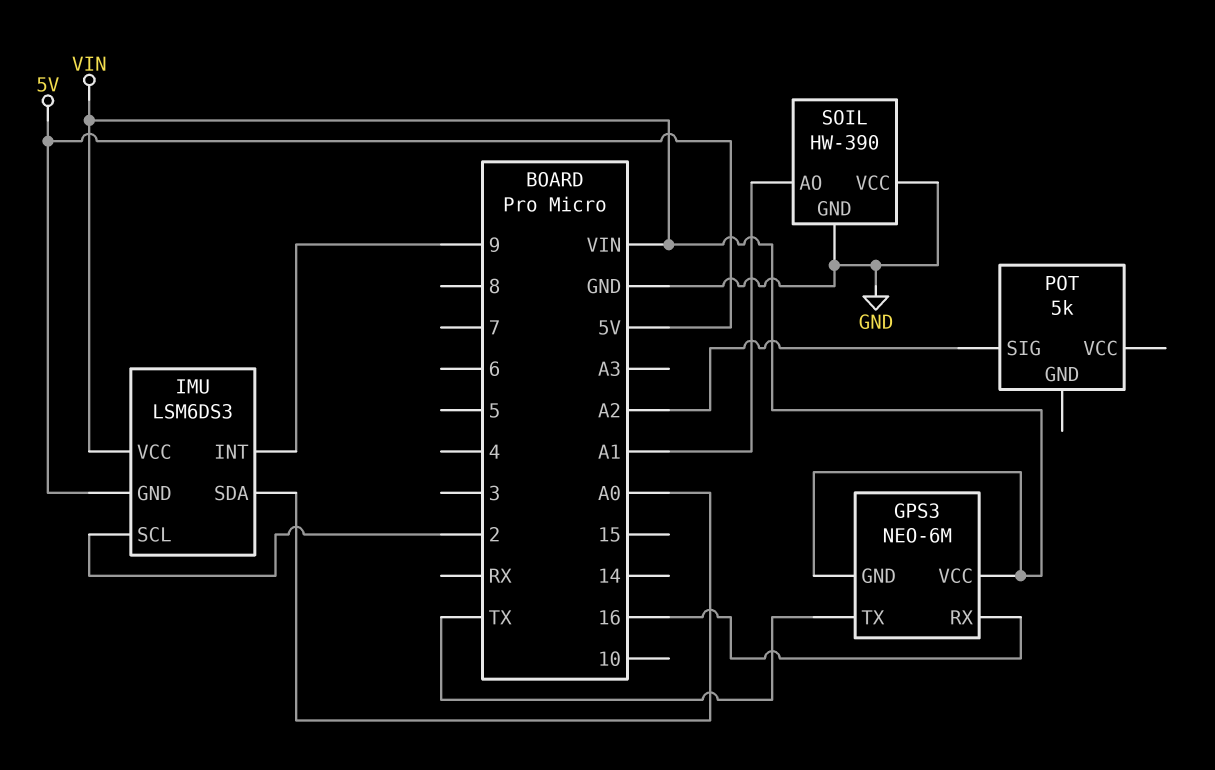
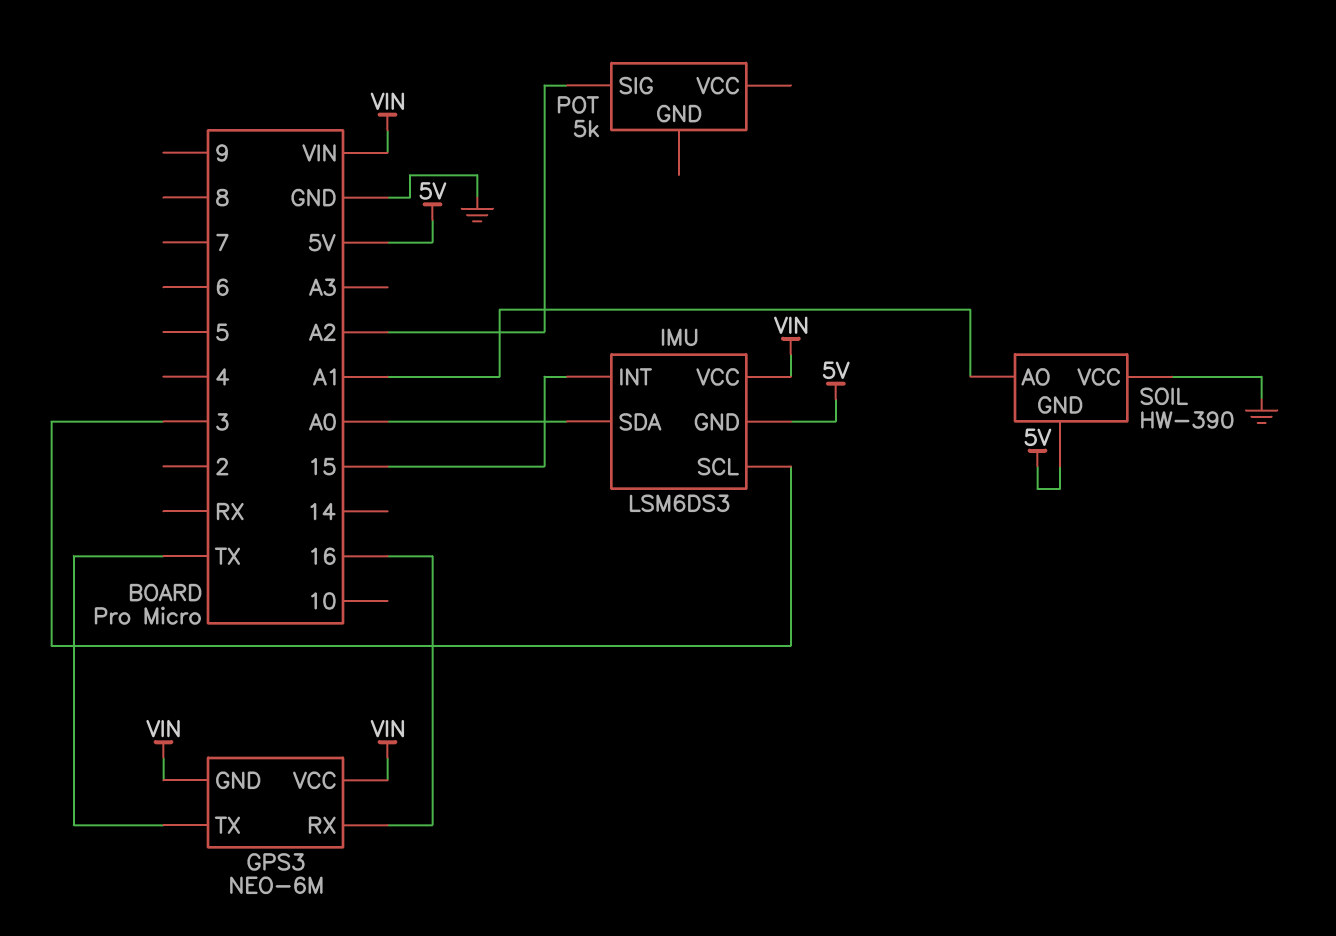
IMU pin INT: 9 -> 15
IMU pin SCL: 2 -> 3
SOIL pin GND: GND -> 5V

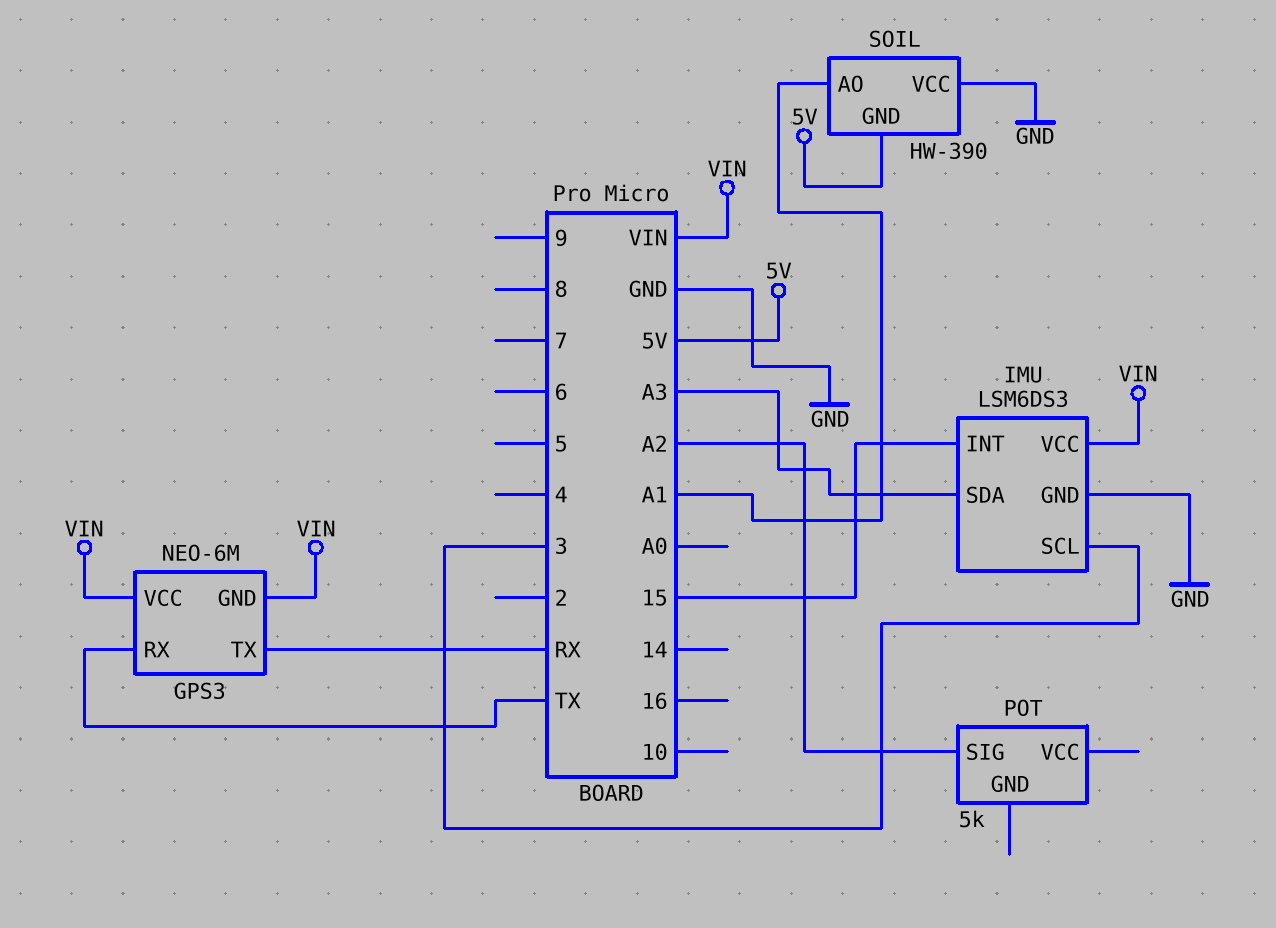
GPS3 pin RX: 16 -> TX
GPS3 pin TX: TX -> RX
IMU pin GND: 5V -> GND
IMU pin SDA: A0 -> A3

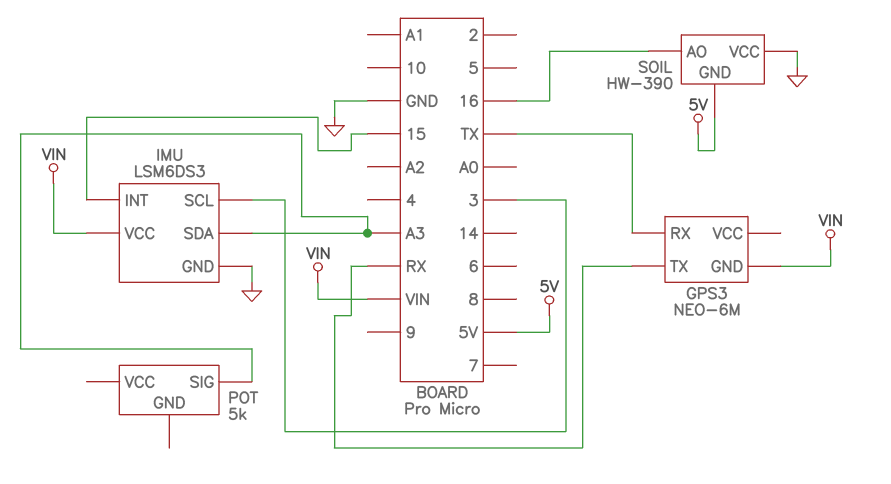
GPS3 pin VCC: VIN -> none
POT pin SIG: A2 -> A3
SOIL pin AO: A1 -> 16

